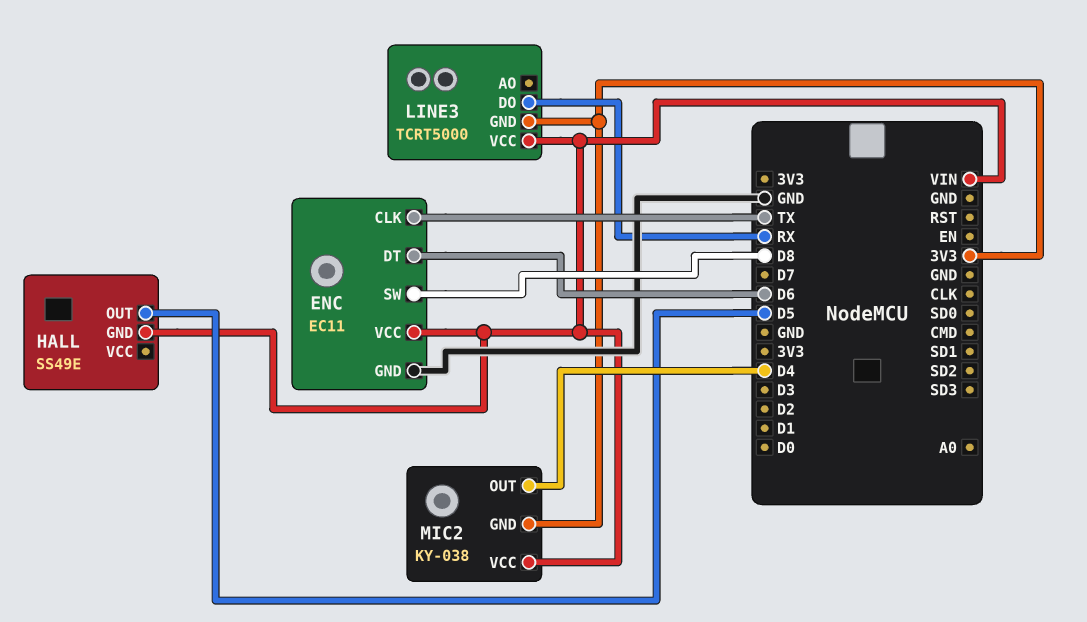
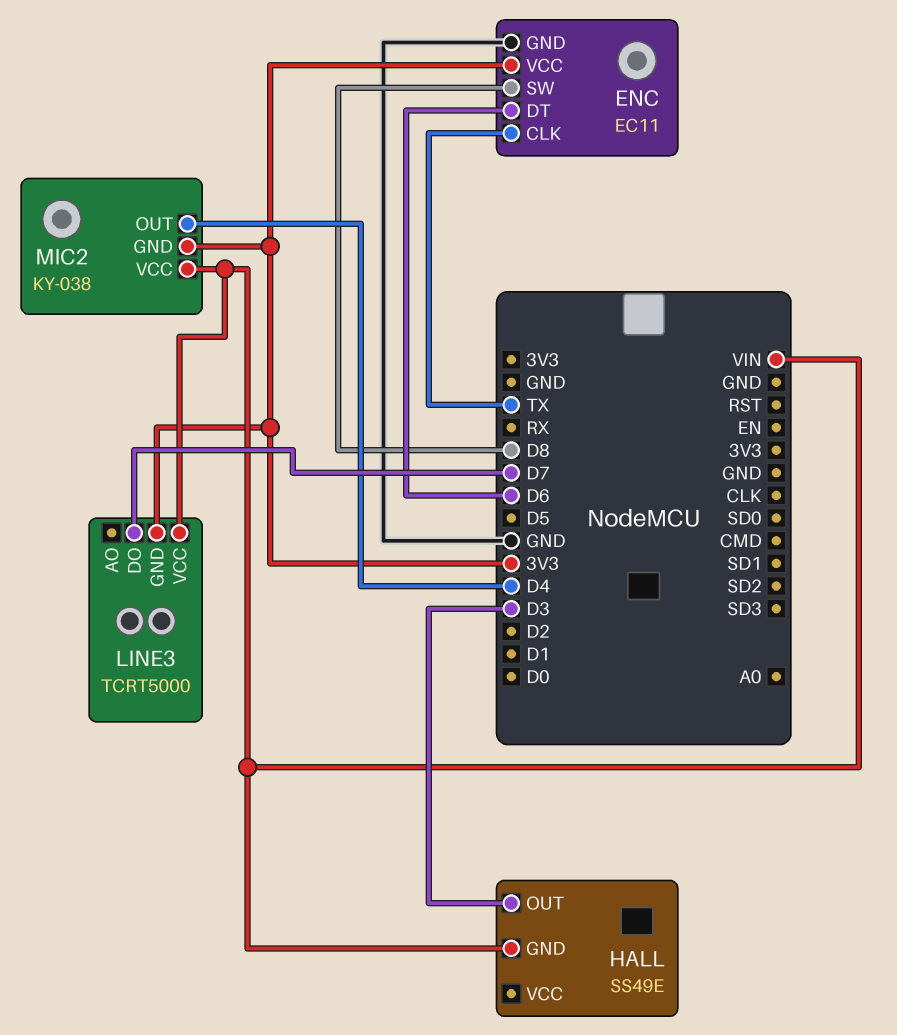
ENC pin VCC: VIN -> 3V3
HALL pin OUT: D5 -> D3
LINE3 pin DO: RX -> D7

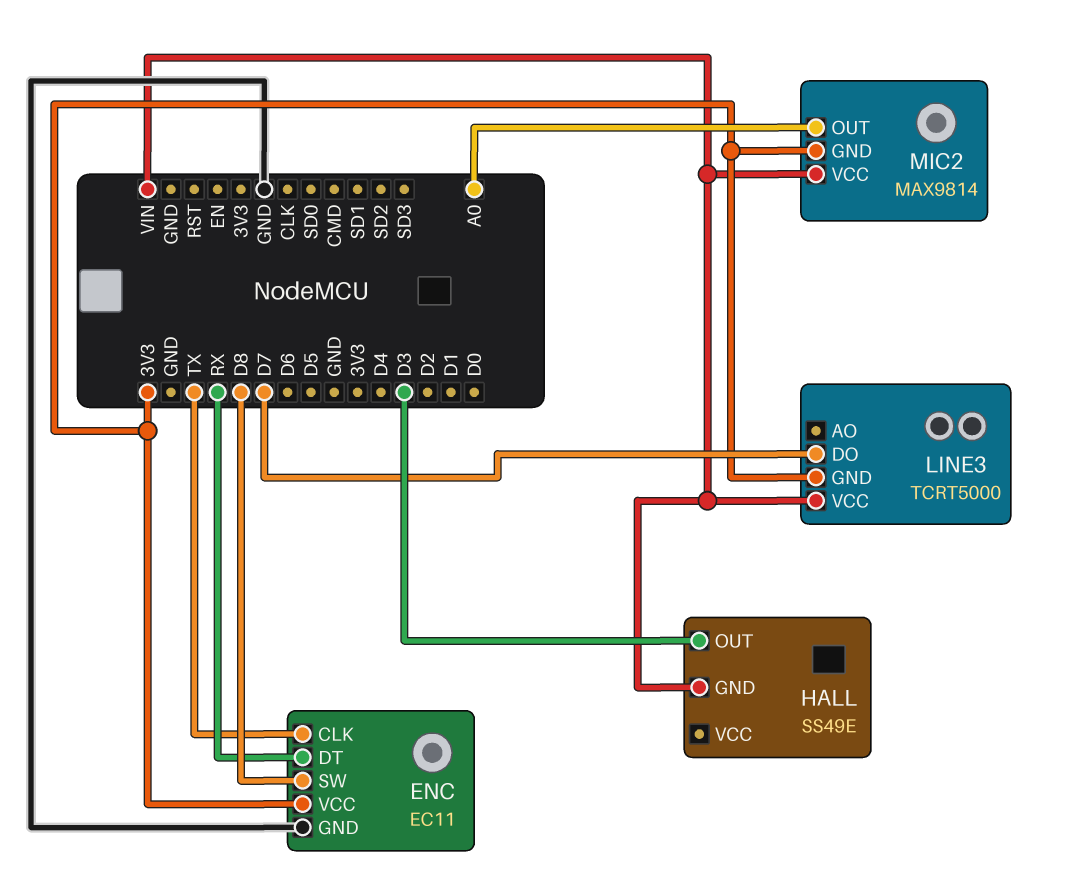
ENC pin DT: D6 -> RX
MIC2: KY-038 -> MAX9814
MIC2 pin OUT: D4 -> A0

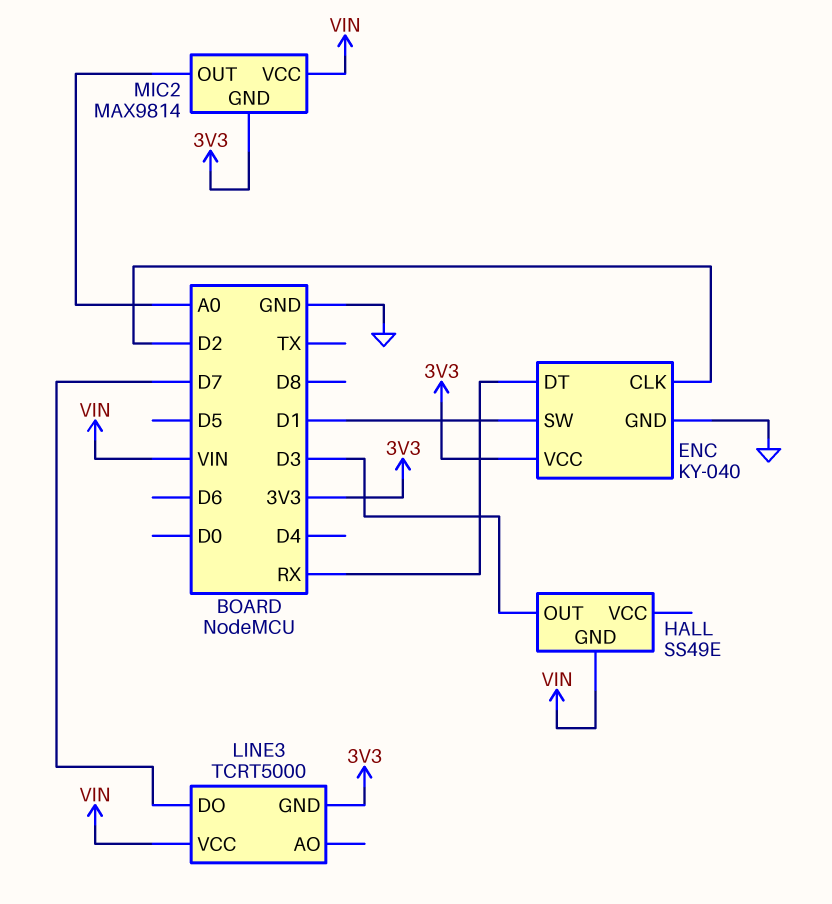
ENC: EC11 -> KY-040
ENC pin CLK: TX -> D2
ENC pin SW: D8 -> D1

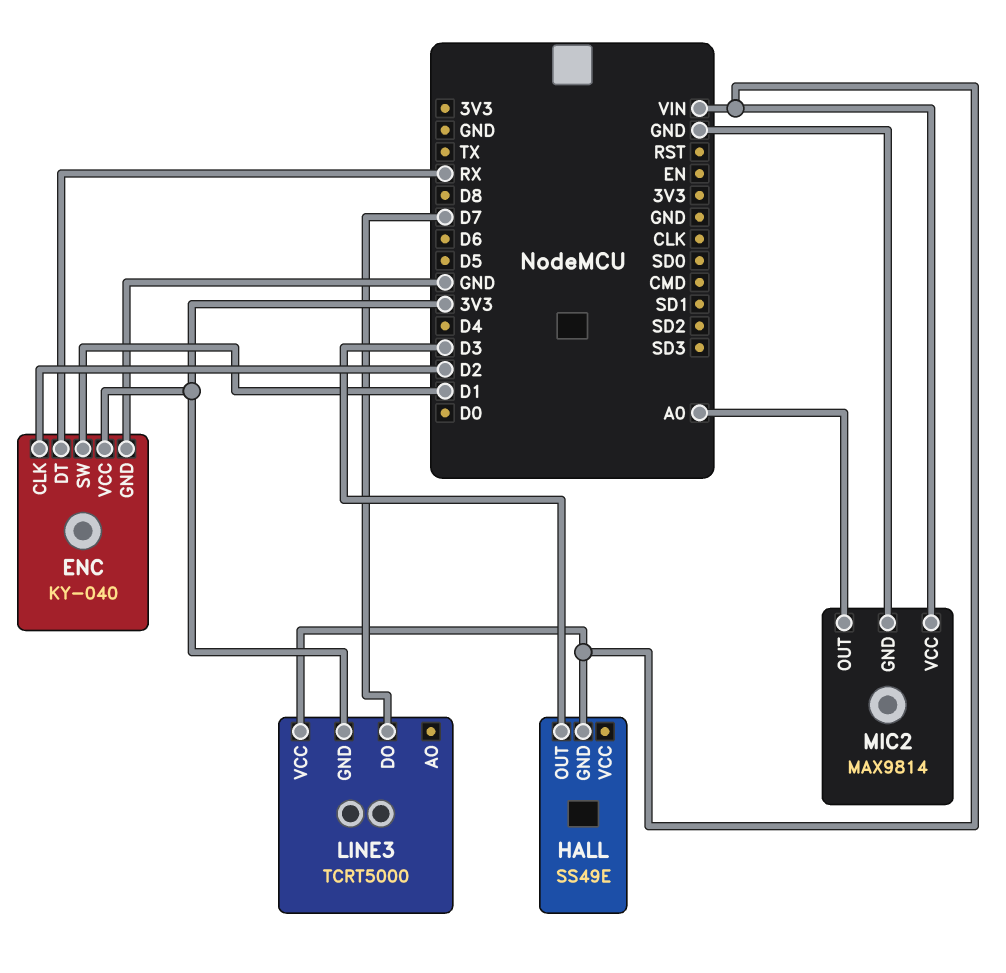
MIC2 pin GND: 3V3 -> GND

